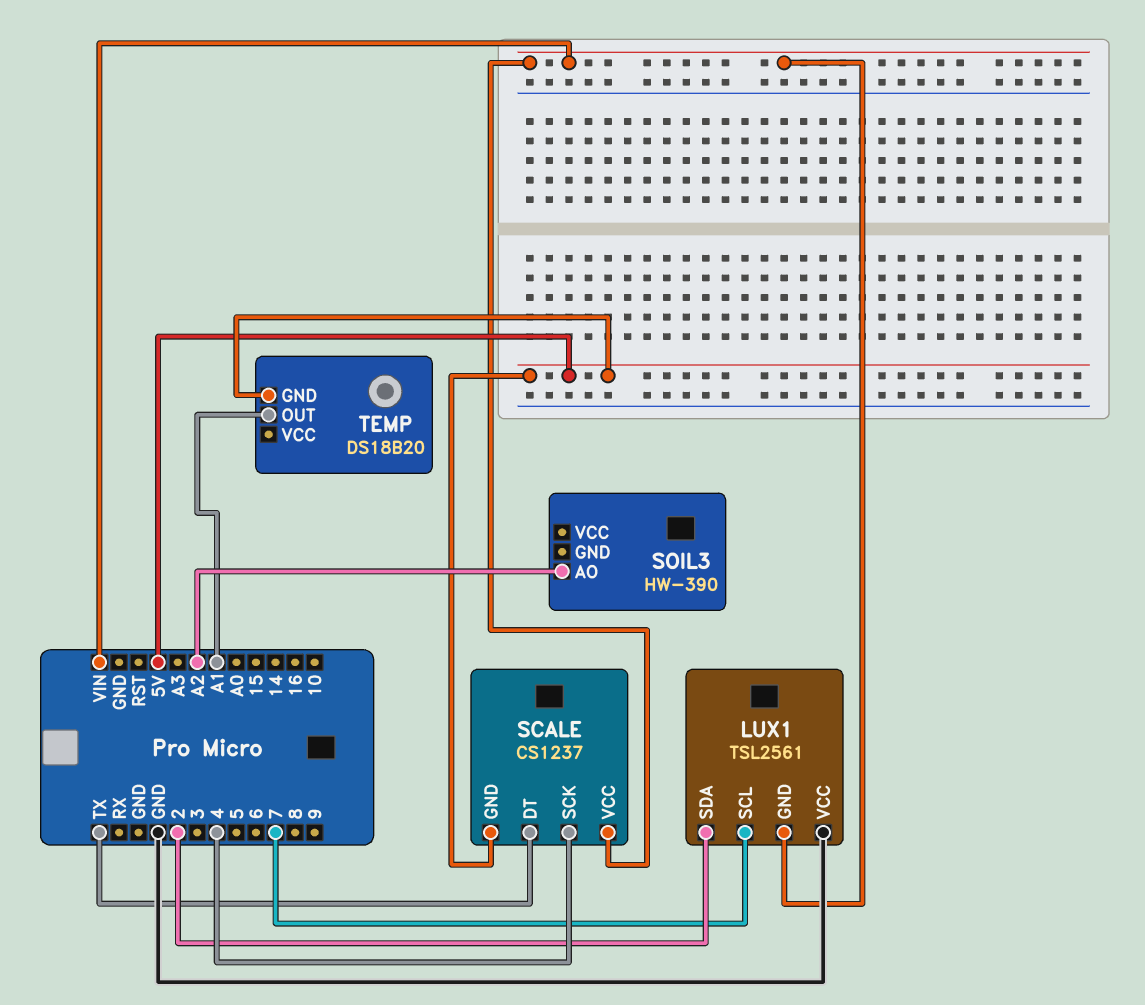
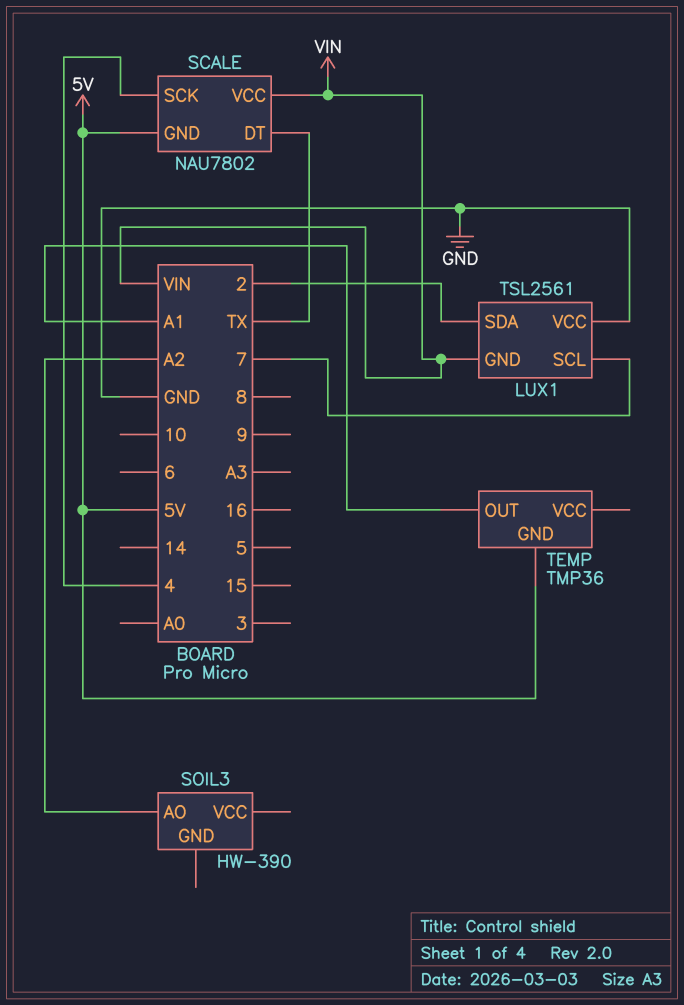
SCALE: CS1237 -> NAU7802
TEMP: DS18B20 -> TMP36

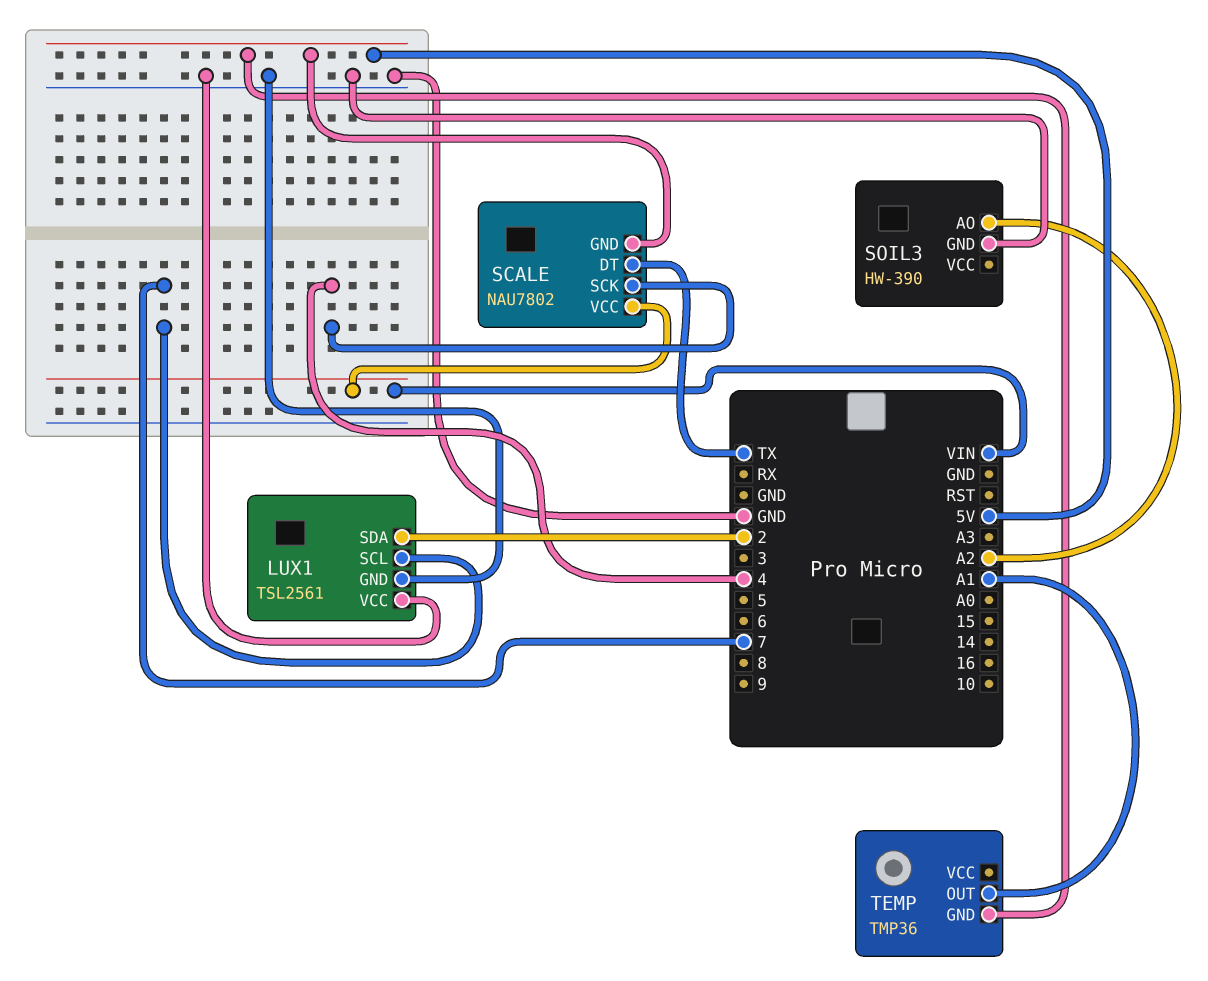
LUX1 pin GND: VIN -> GND
SOIL3 pin GND: none -> GND

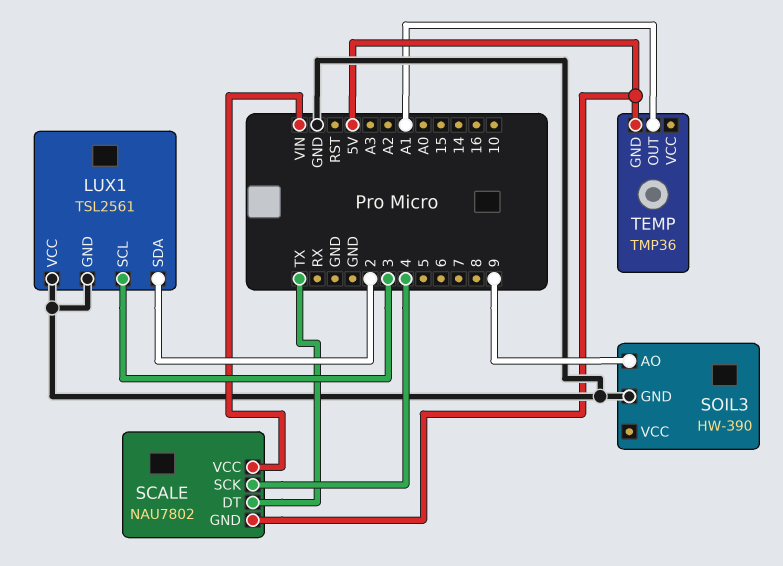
LUX1 pin SCL: 7 -> 3
SOIL3 pin AO: A2 -> 9

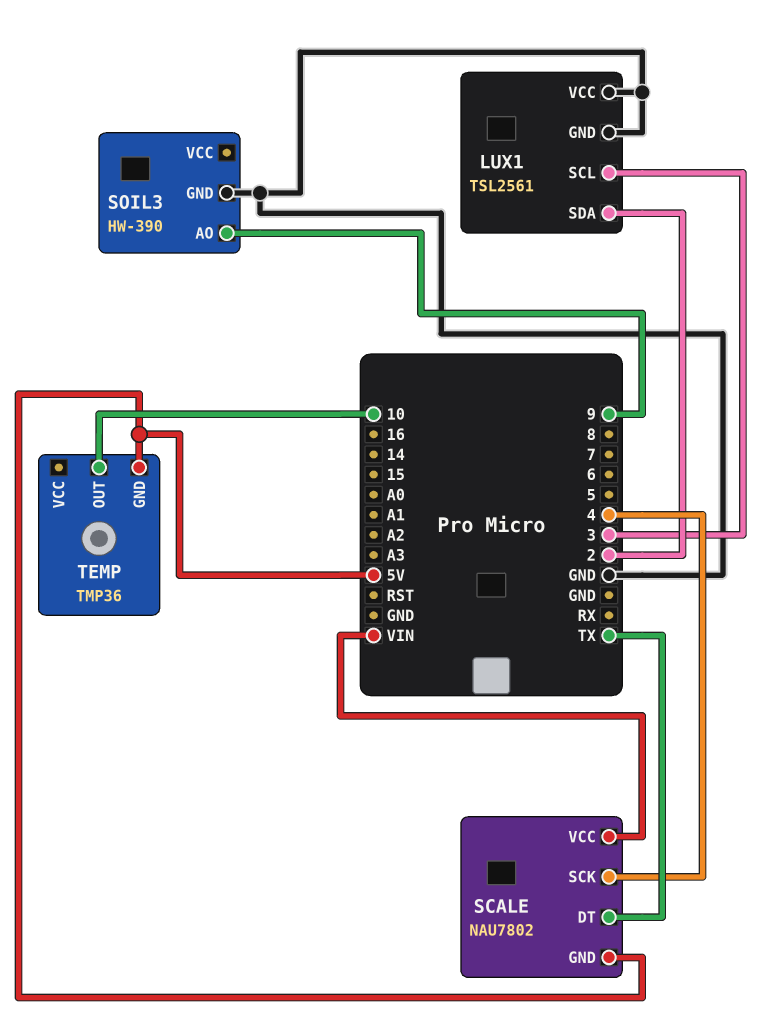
TEMP pin OUT: A1 -> 10

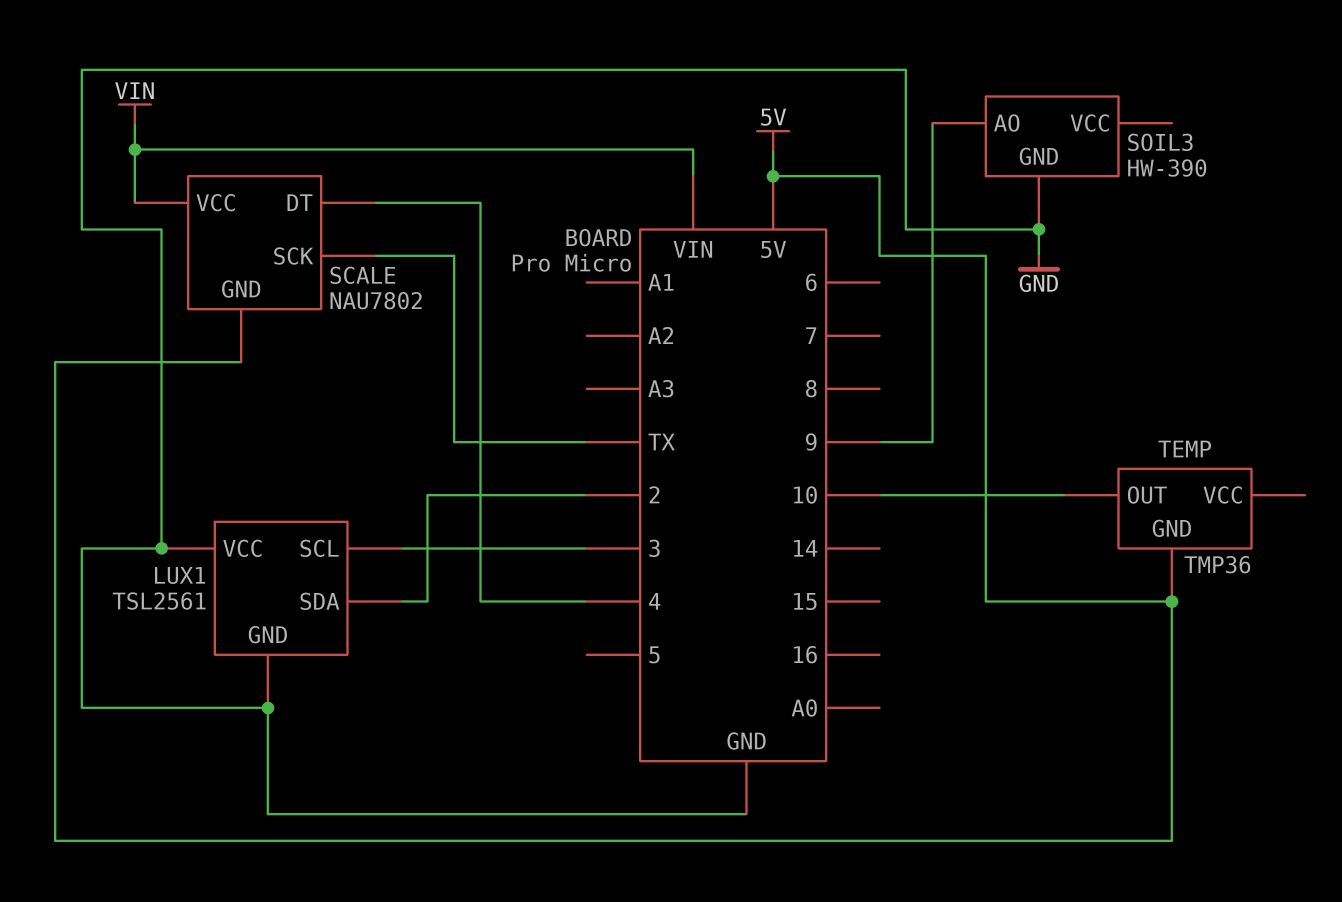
SCALE pin DT: TX -> 4
SCALE pin SCK: 4 -> TX

